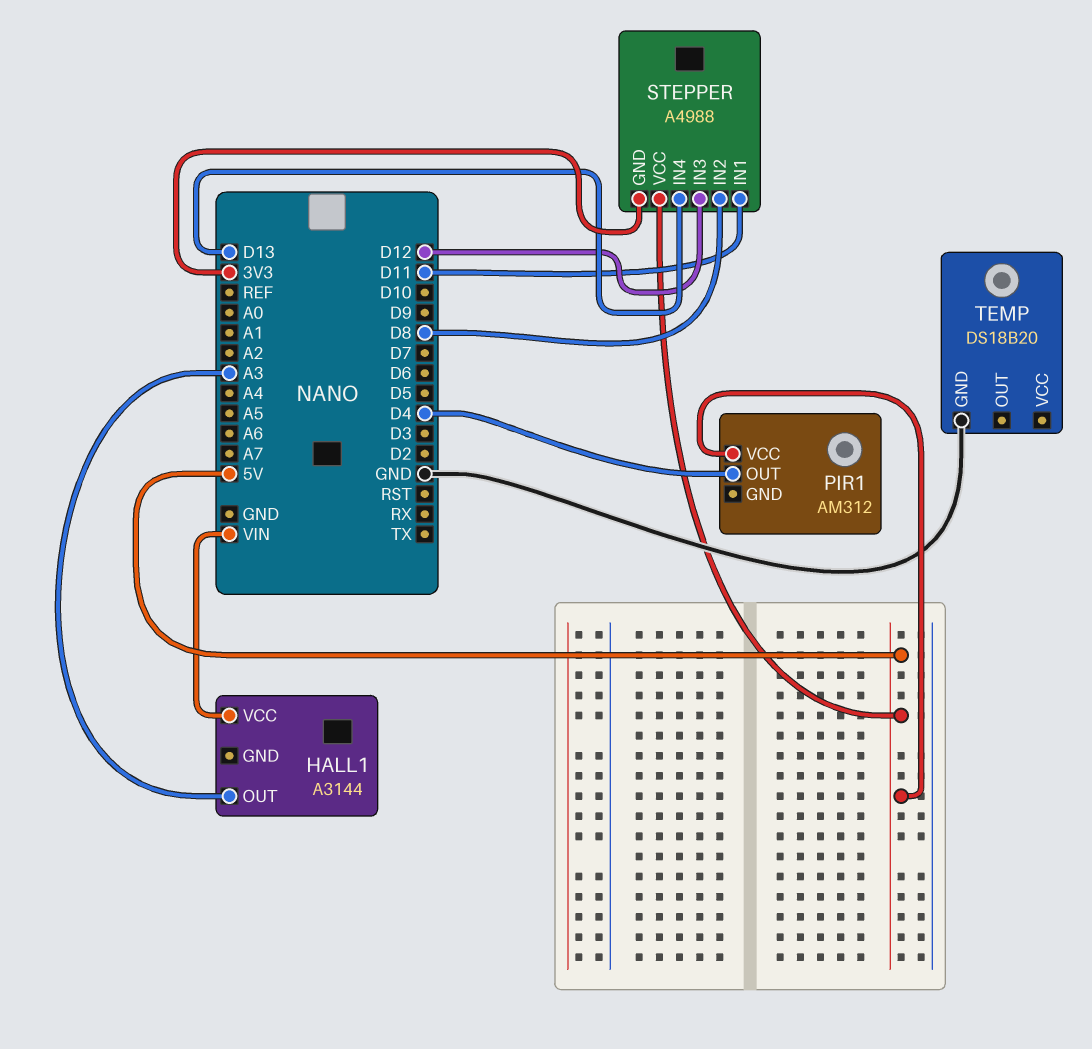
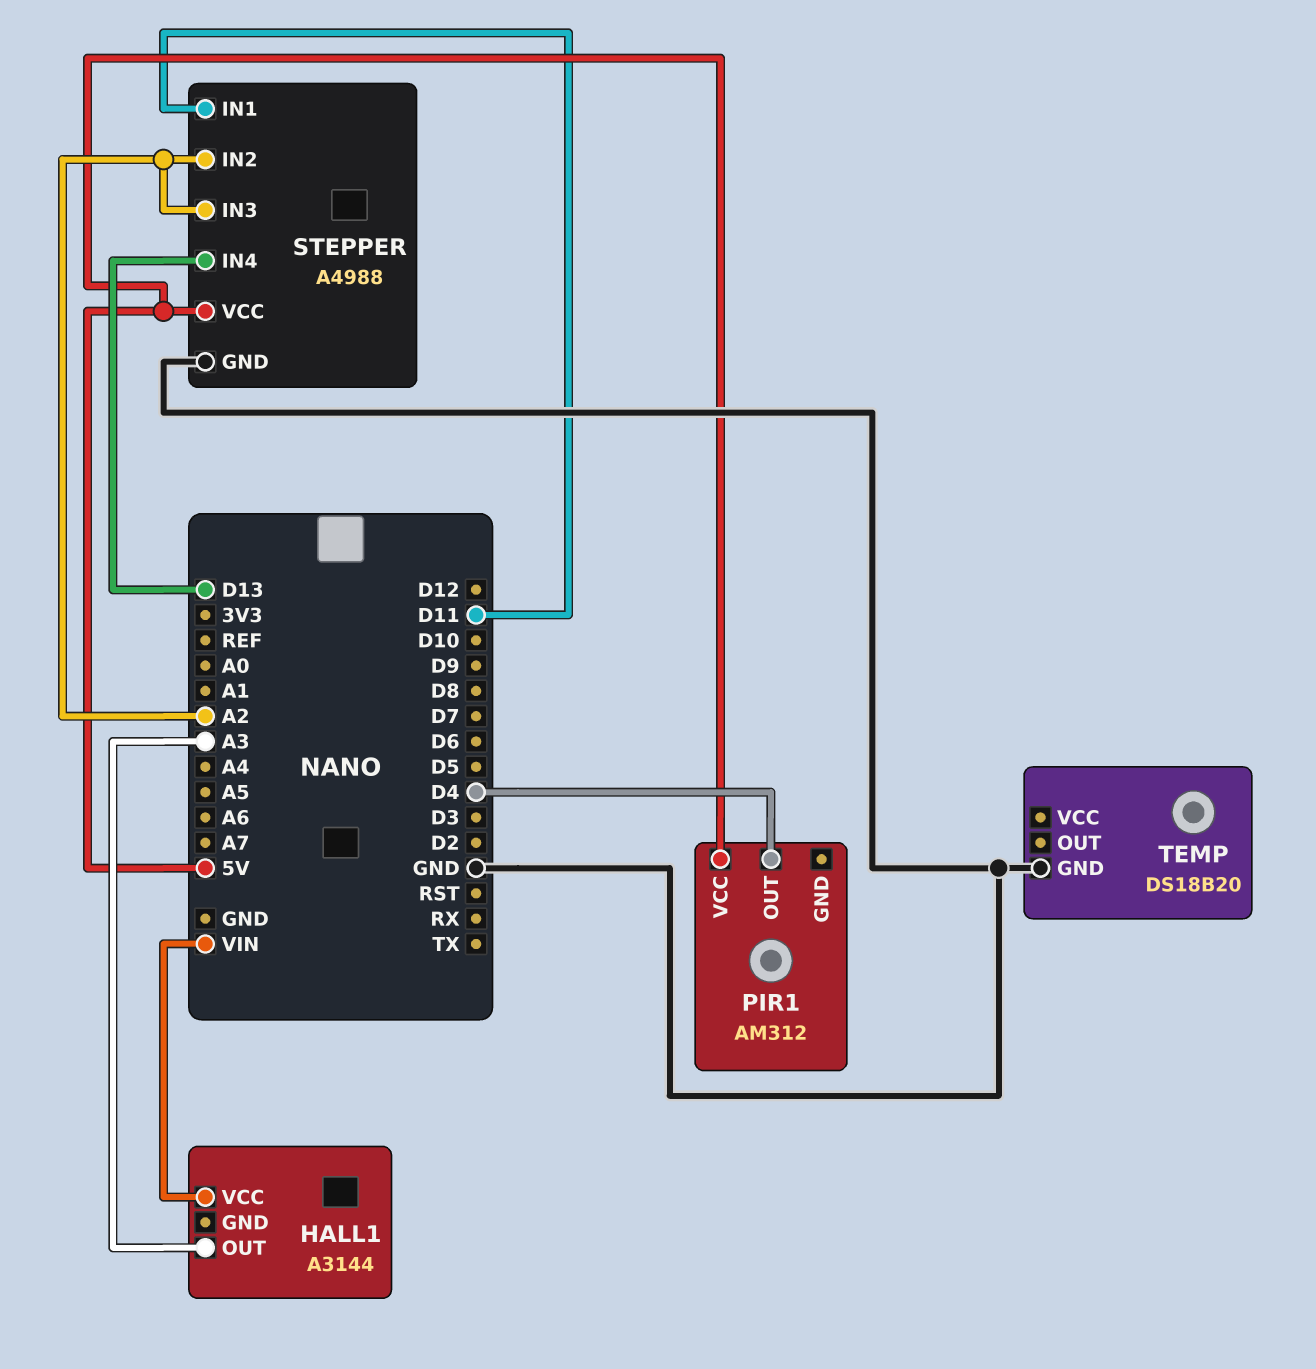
STEPPER pin GND: 3V3 -> GND
STEPPER pin IN2: D8 -> A2
STEPPER pin IN3: D12 -> A2

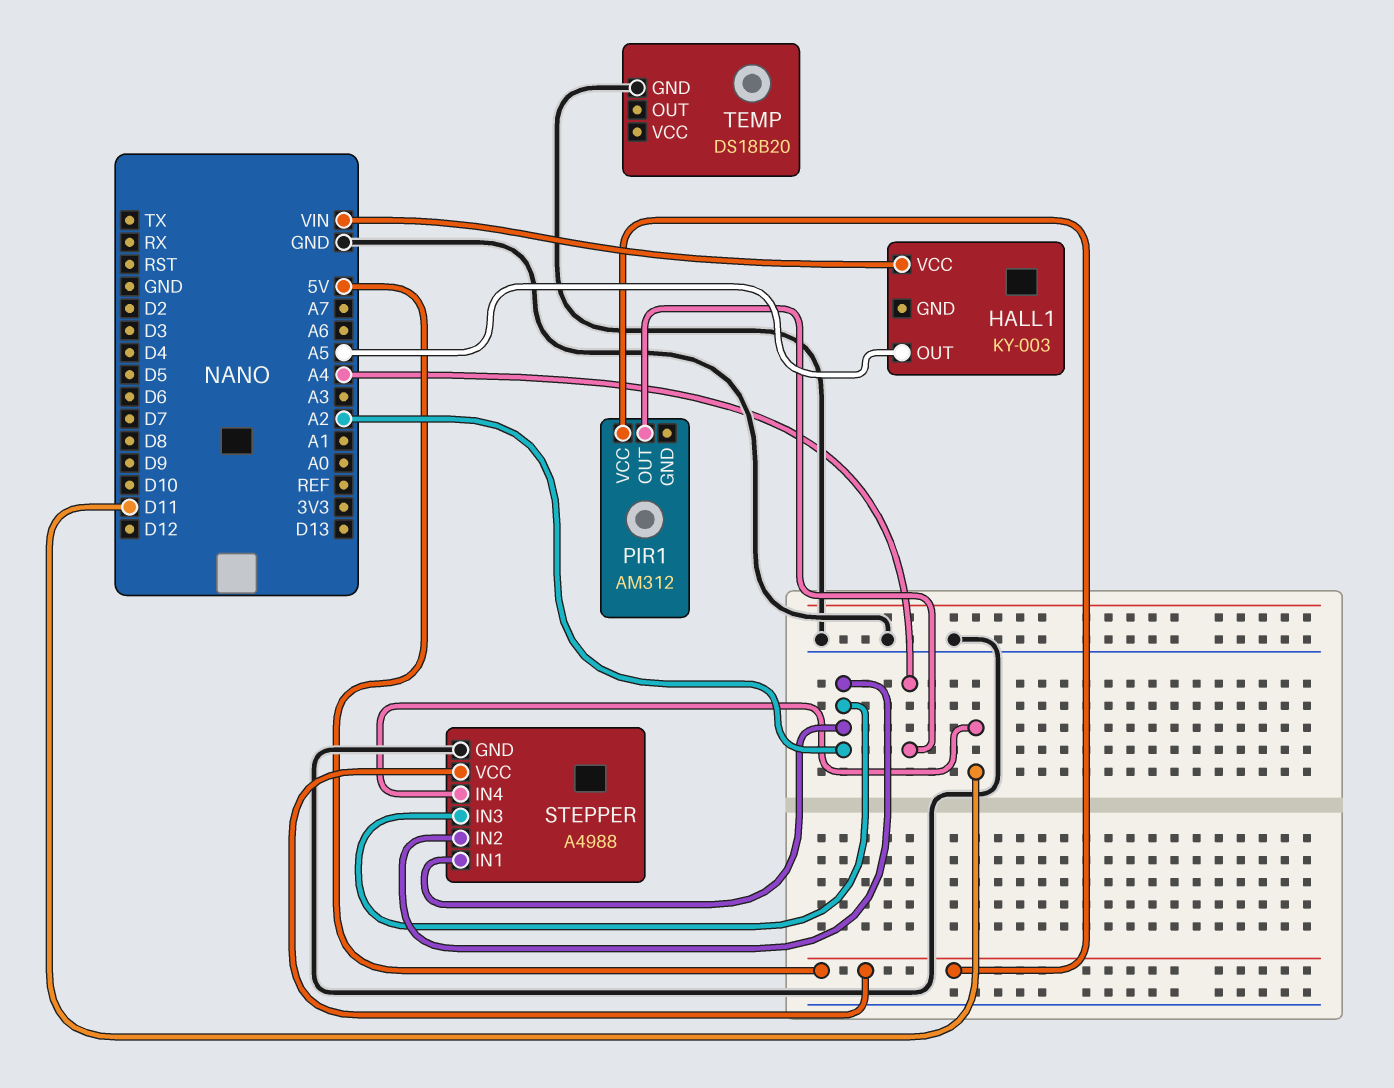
HALL1: A3144 -> KY-003
HALL1 pin OUT: A3 -> A5
PIR1 pin OUT: D4 -> A4
STEPPER pin IN1: D11 -> A2
STEPPER pin IN4: D13 -> D11

